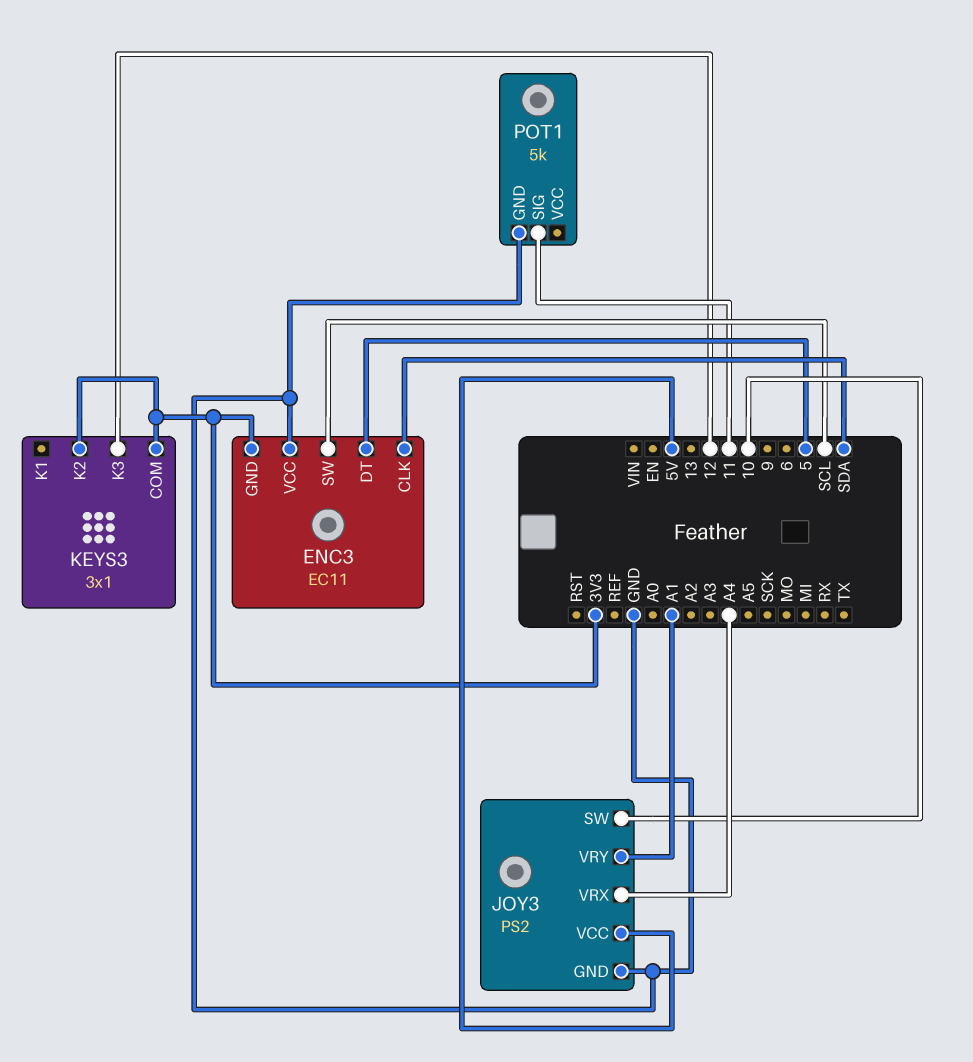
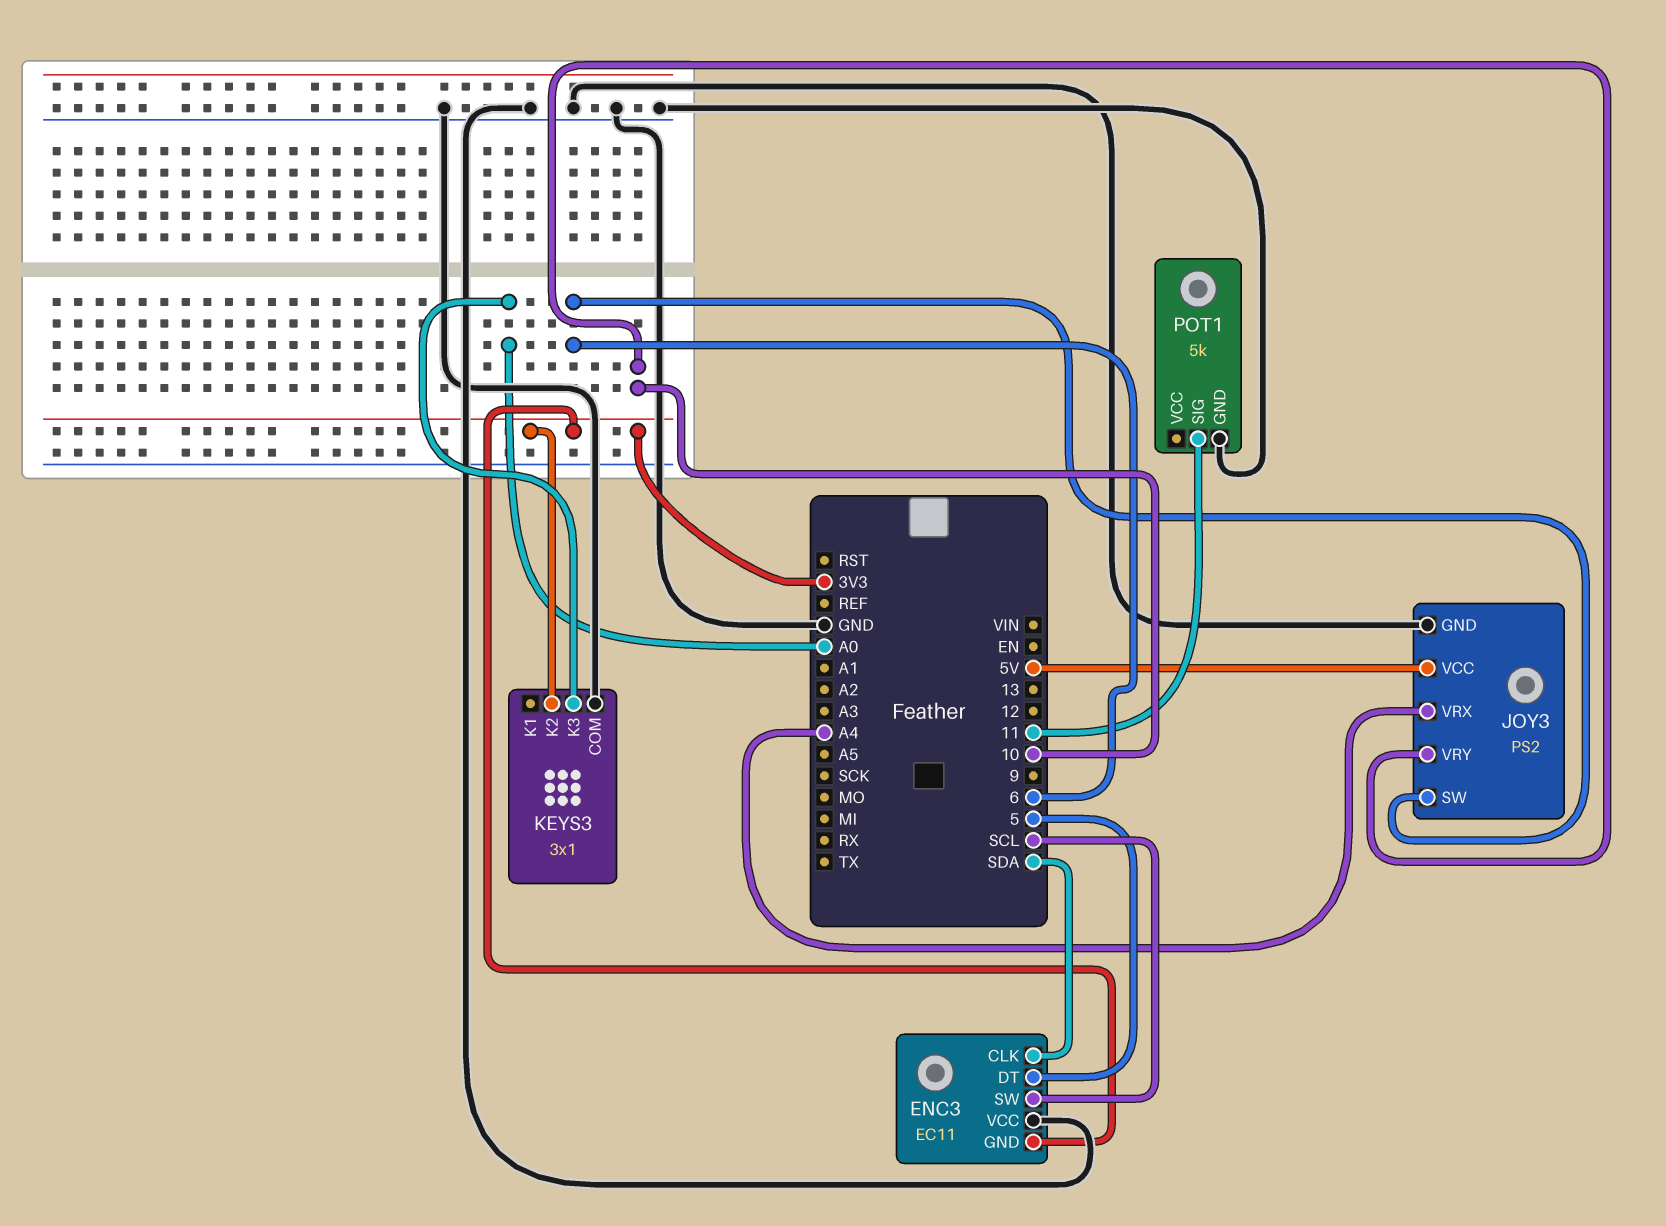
JOY3 pin SW: 10 -> 6
JOY3 pin VRY: A1 -> 10
KEYS3 pin COM: 3V3 -> GND
KEYS3 pin K3: 12 -> A0

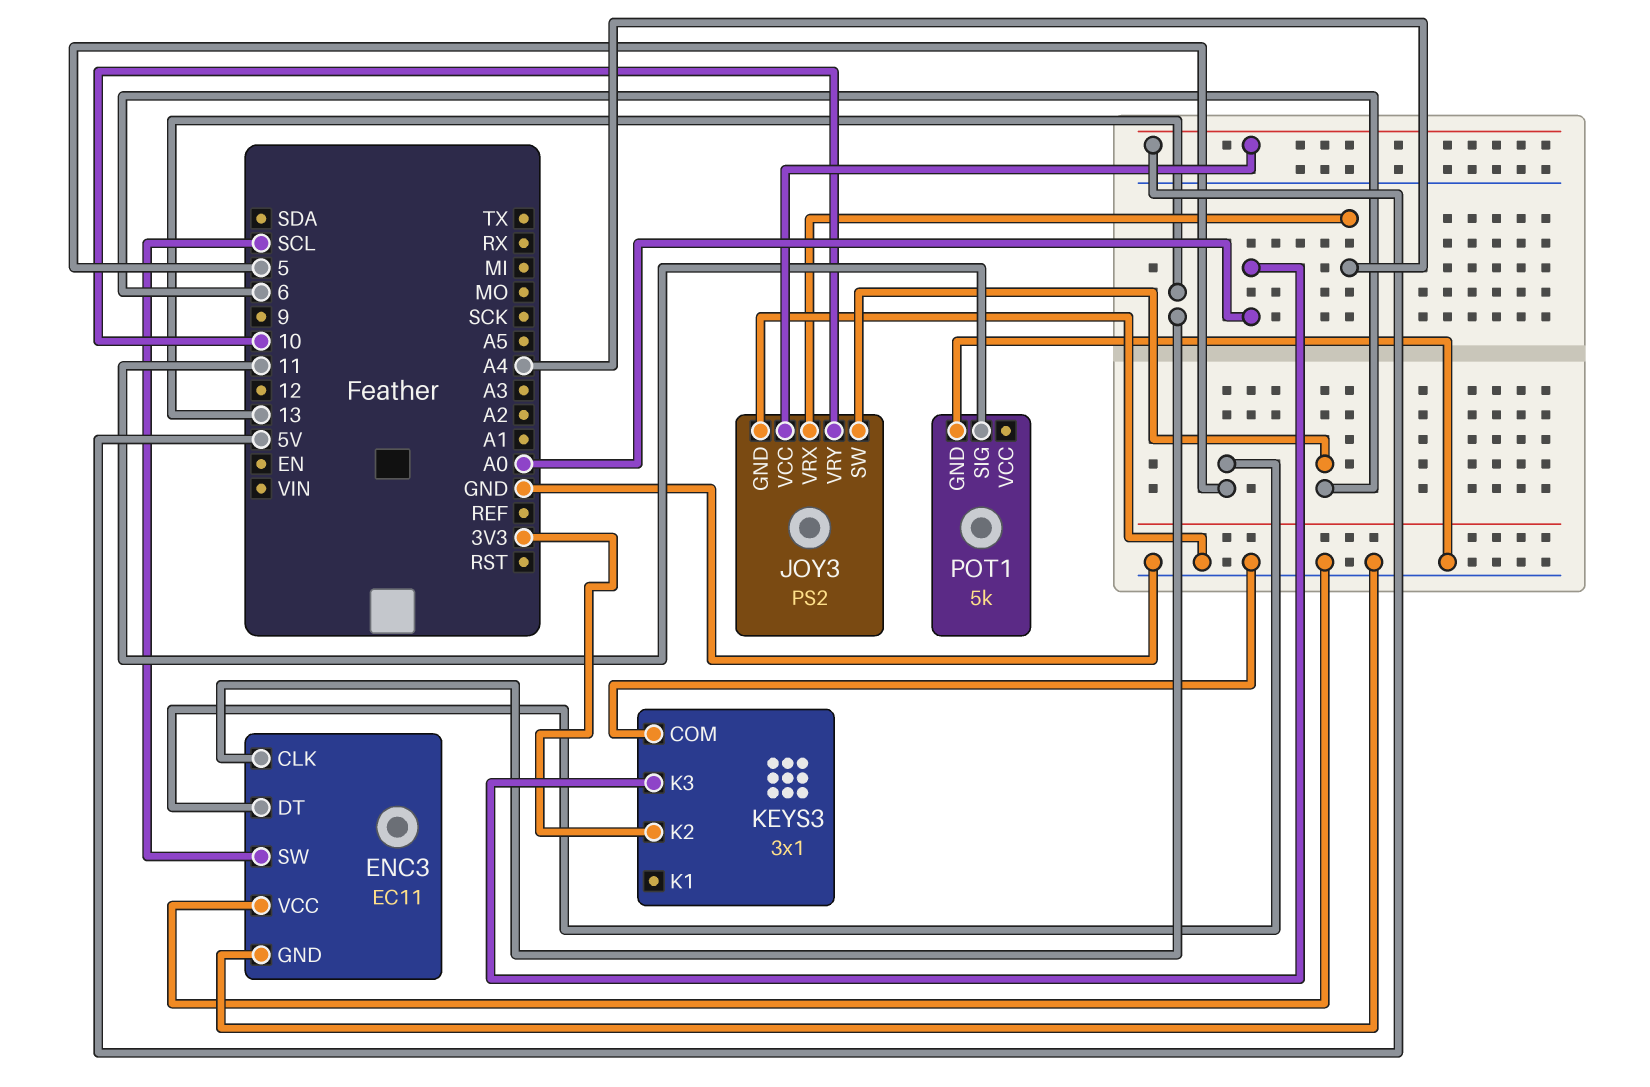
ENC3 pin CLK: SDA -> 13
ENC3 pin GND: 3V3 -> GND

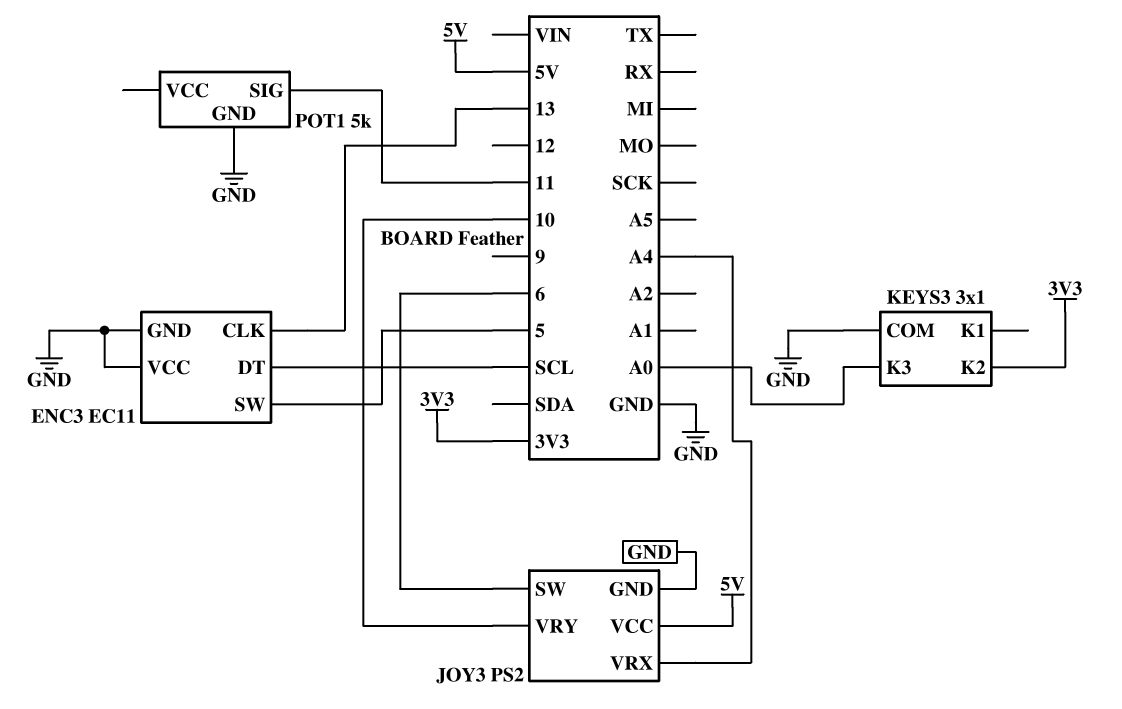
ENC3 pin DT: 5 -> SCL
ENC3 pin SW: SCL -> 5

